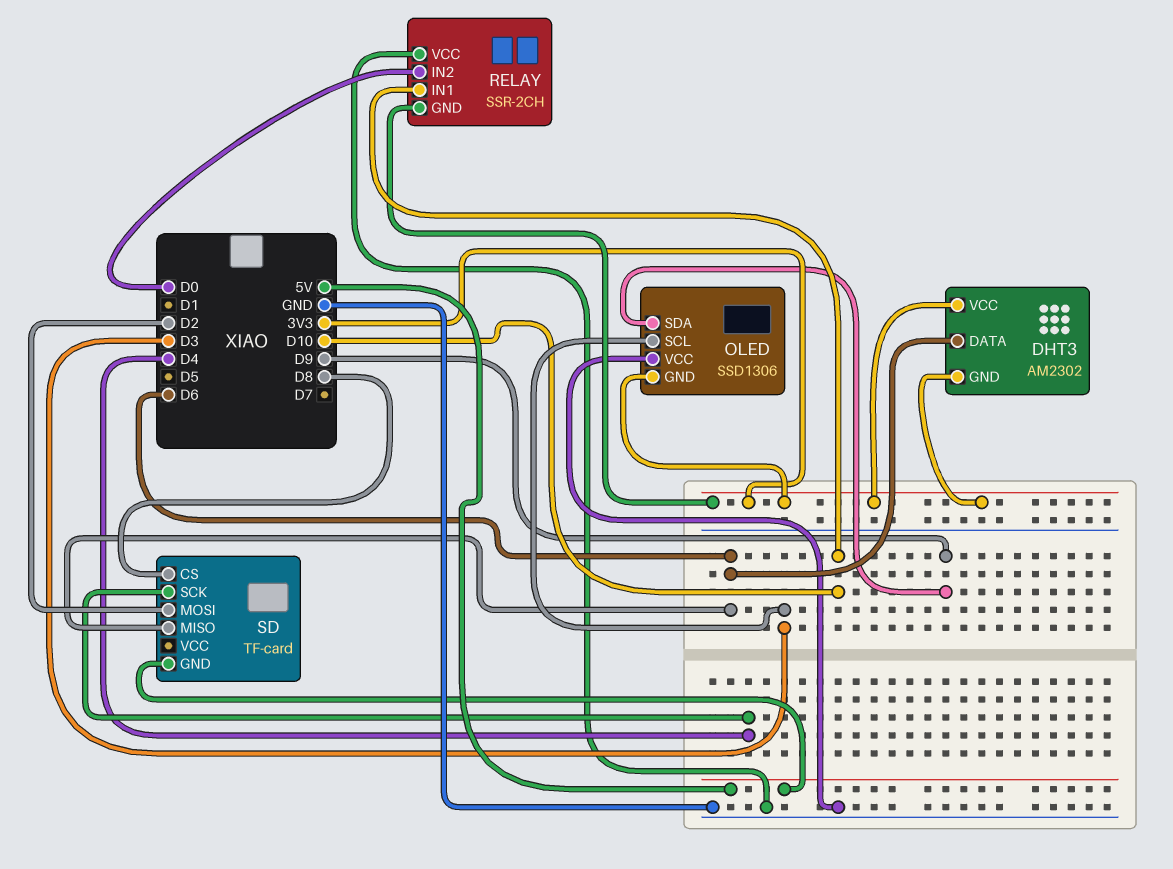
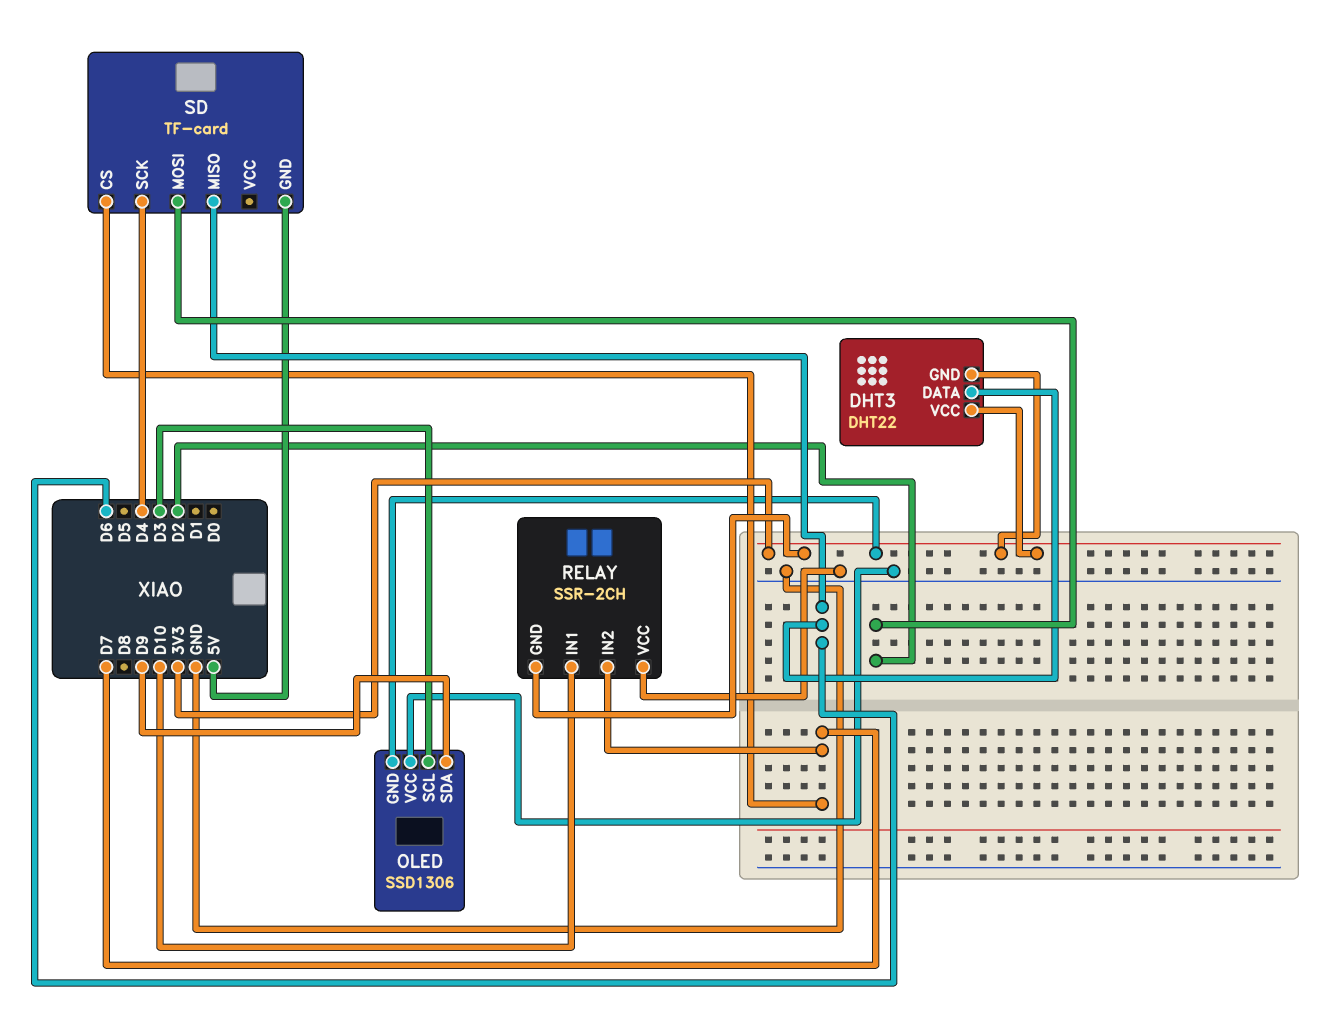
DHT3: AM2302 -> DHT22
RELAY pin IN2: D0 -> D7
SD pin CS: D8 -> D7

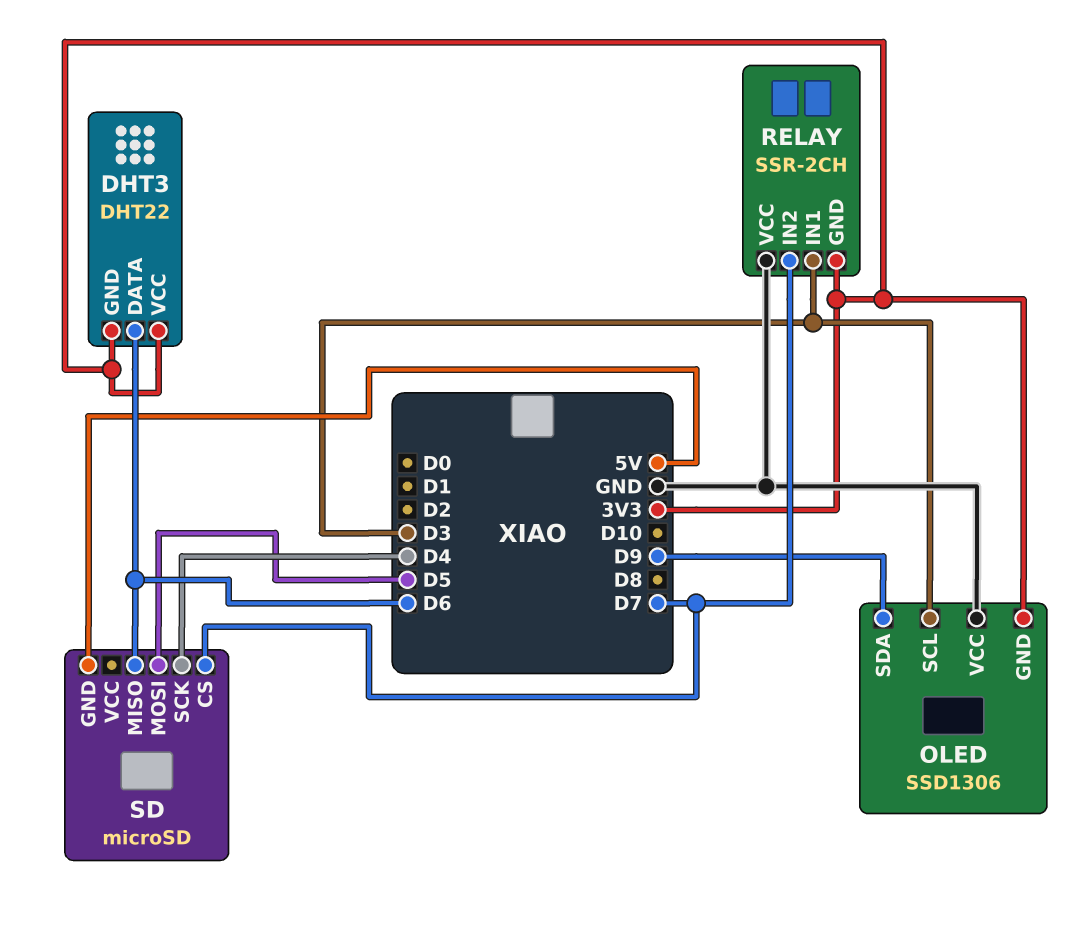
RELAY pin IN1: D10 -> D3
SD: TF-card -> microSD
SD pin MOSI: D2 -> D5

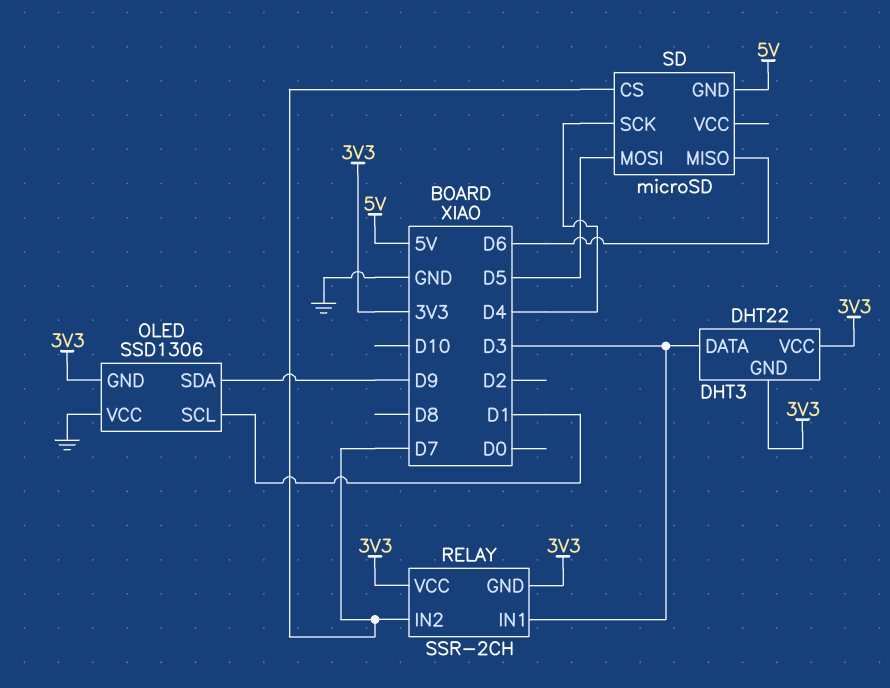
DHT3 pin DATA: D6 -> D3
OLED pin SCL: D3 -> D1
RELAY pin VCC: GND -> 3V3

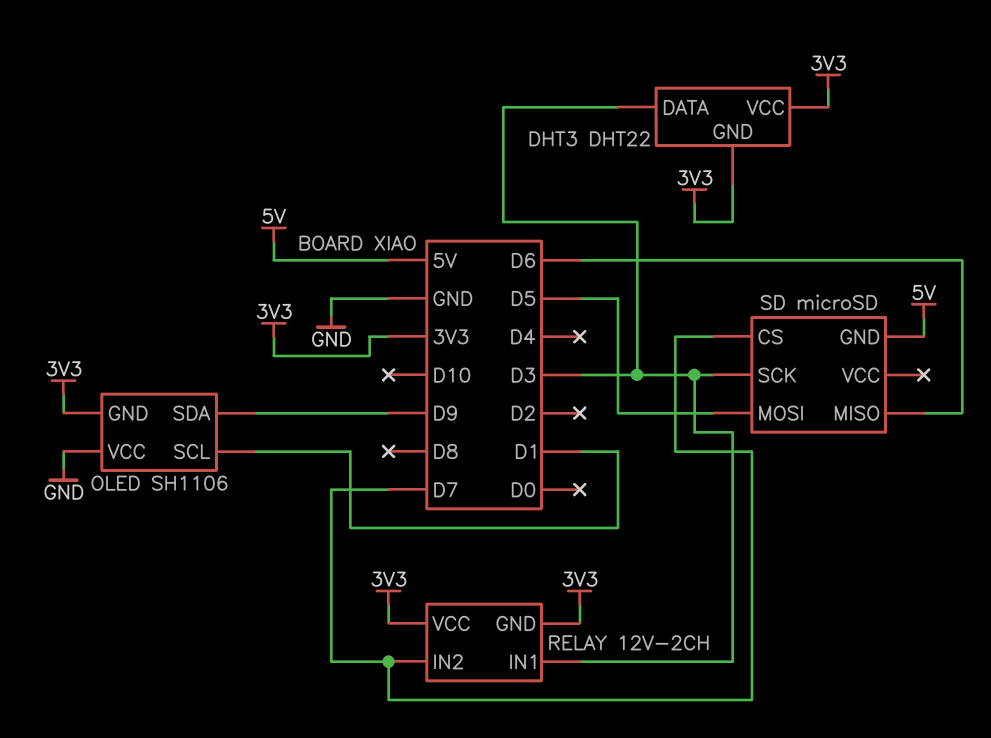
OLED: SSD1306 -> SH1106
RELAY: SSR-2CH -> 12V-2CH
SD pin SCK: D4 -> D3

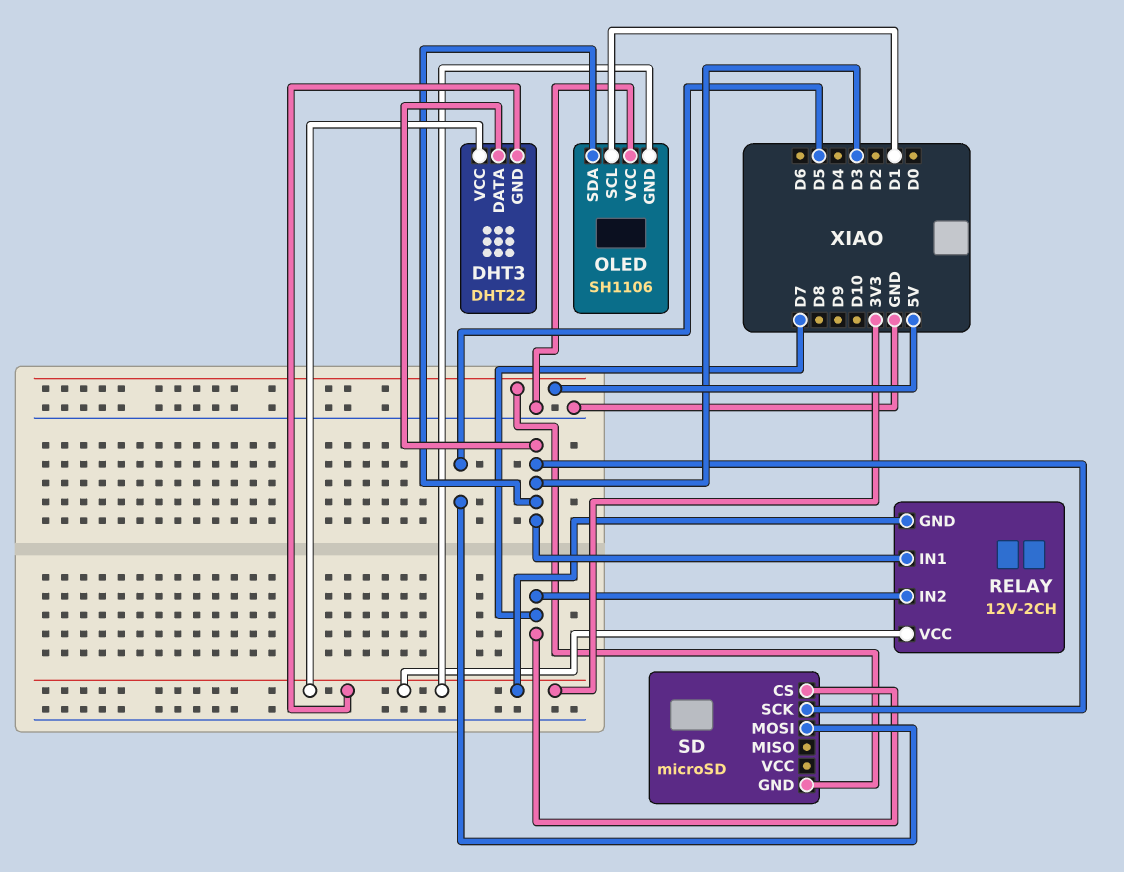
OLED pin SDA: D9 -> D3
SD pin MISO: D6 -> none

